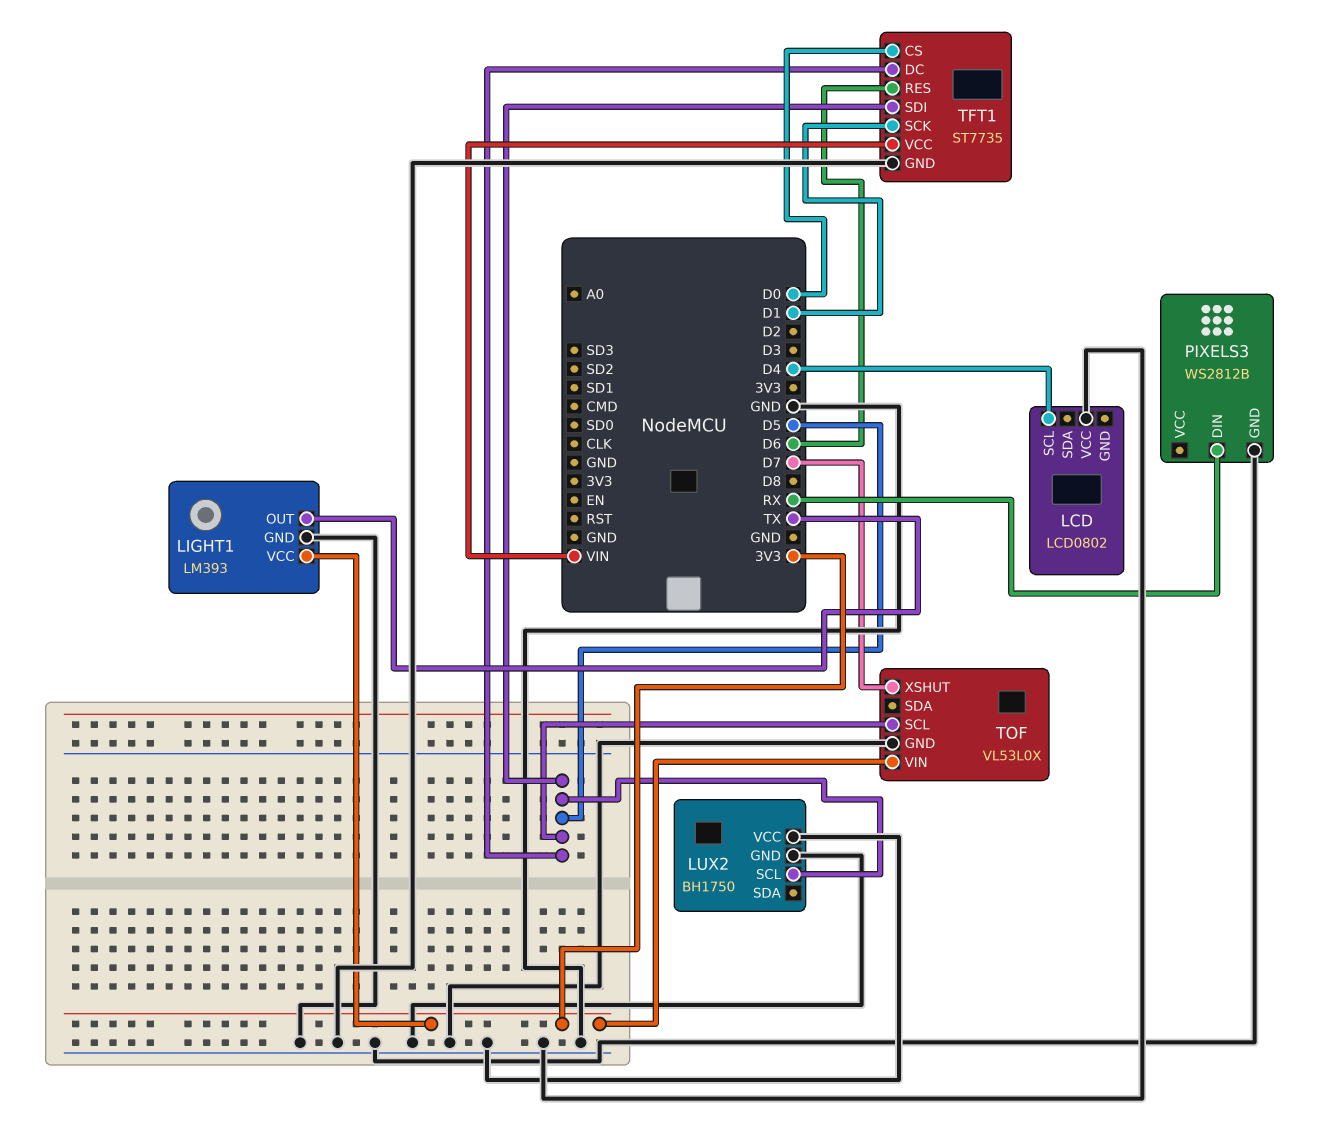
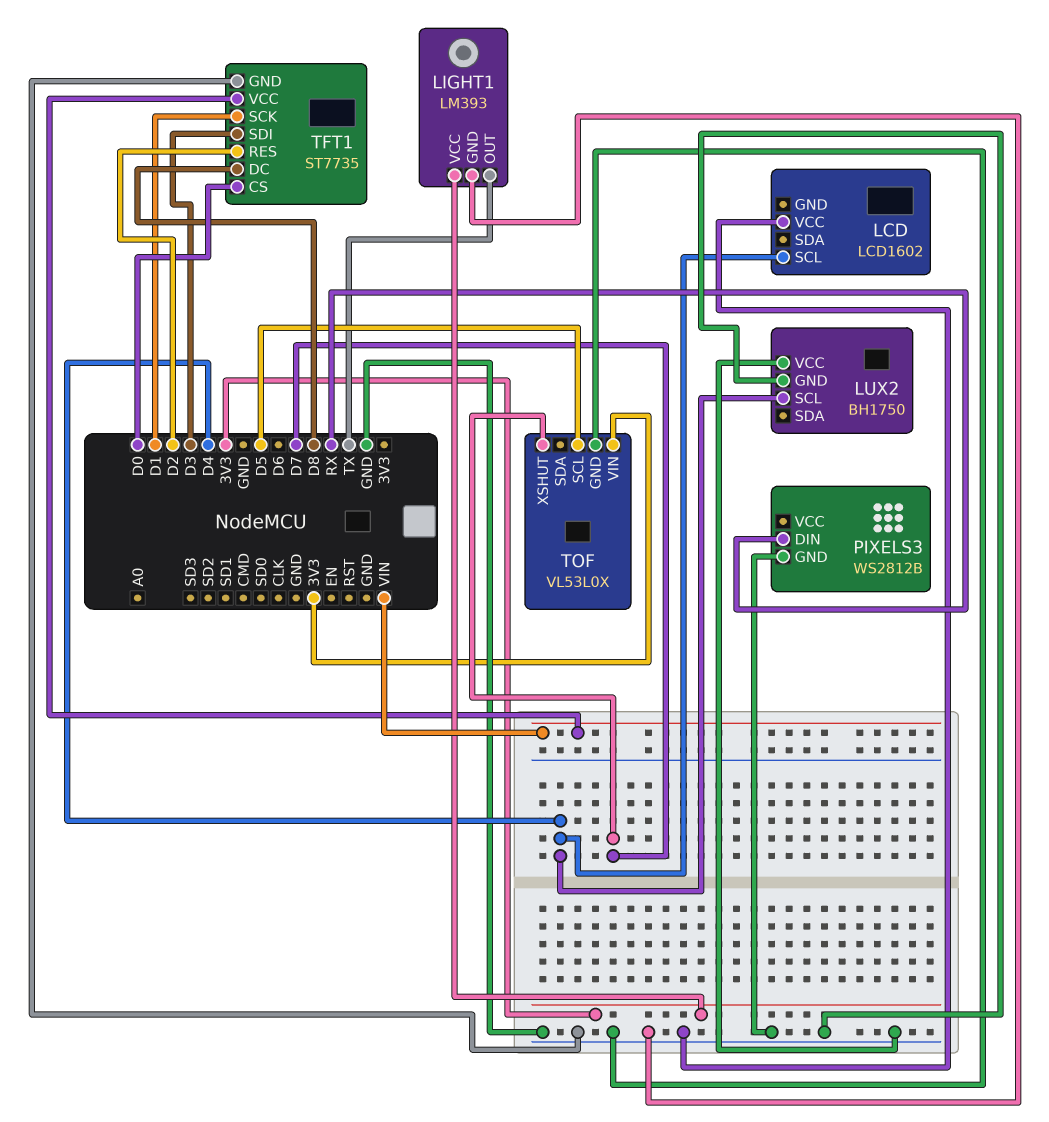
LCD: LCD0802 -> LCD1602
LUX2 pin SCL: D5 -> D4
TFT1 pin DC: D5 -> D8
TFT1 pin RES: D6 -> D2
TFT1 pin SDI: D5 -> D3

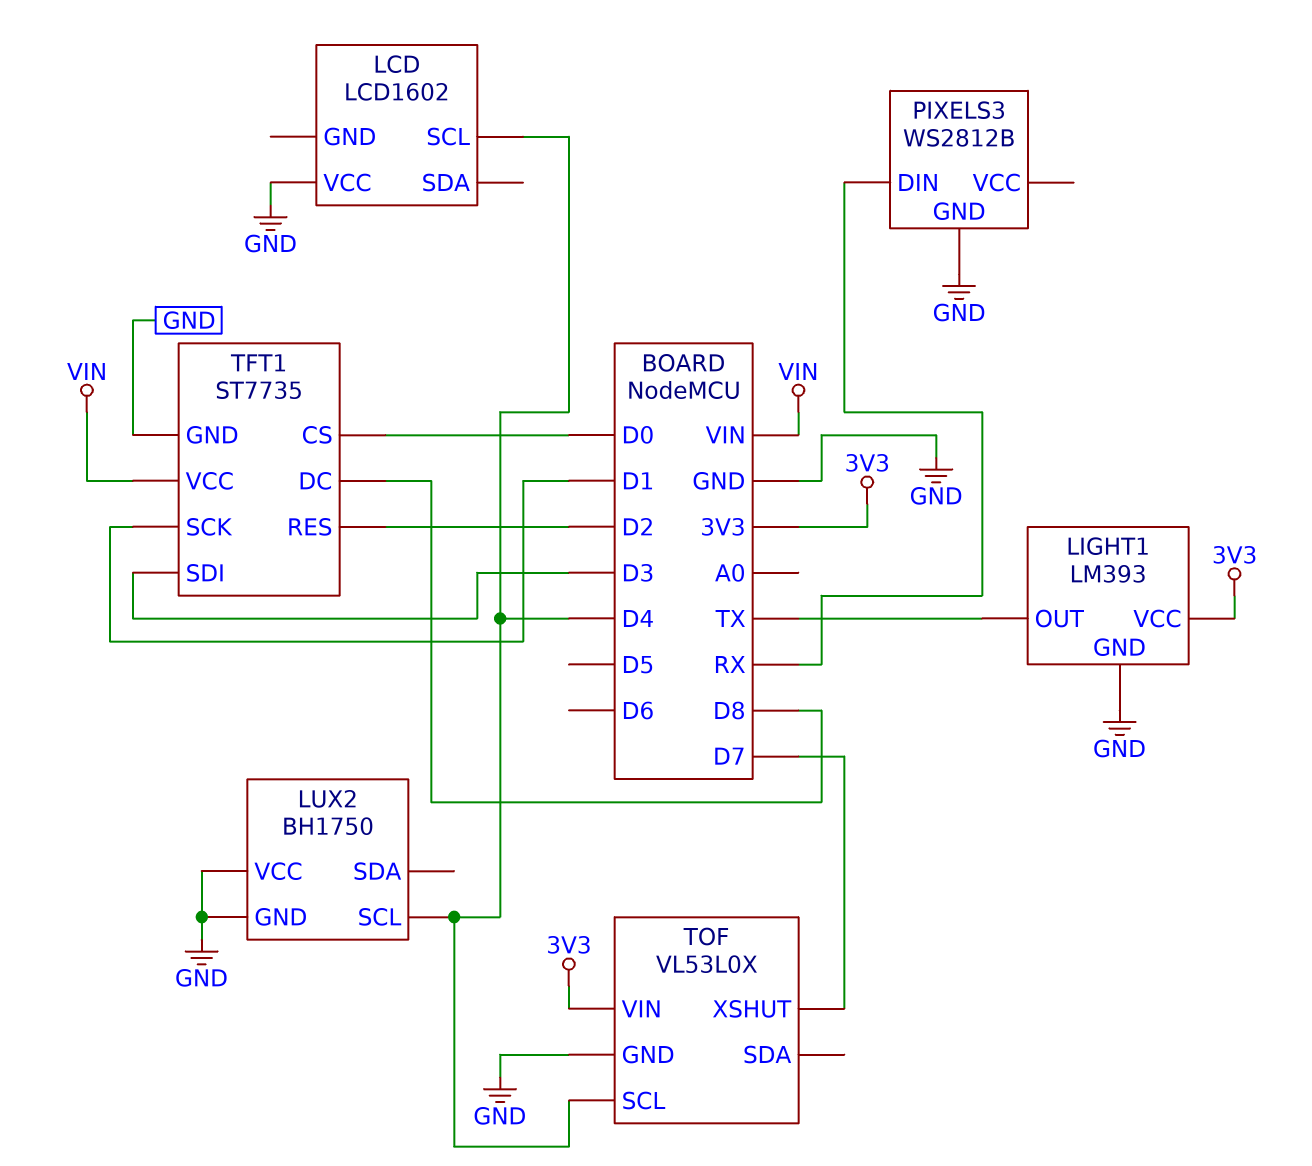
TOF pin SCL: D5 -> D4

